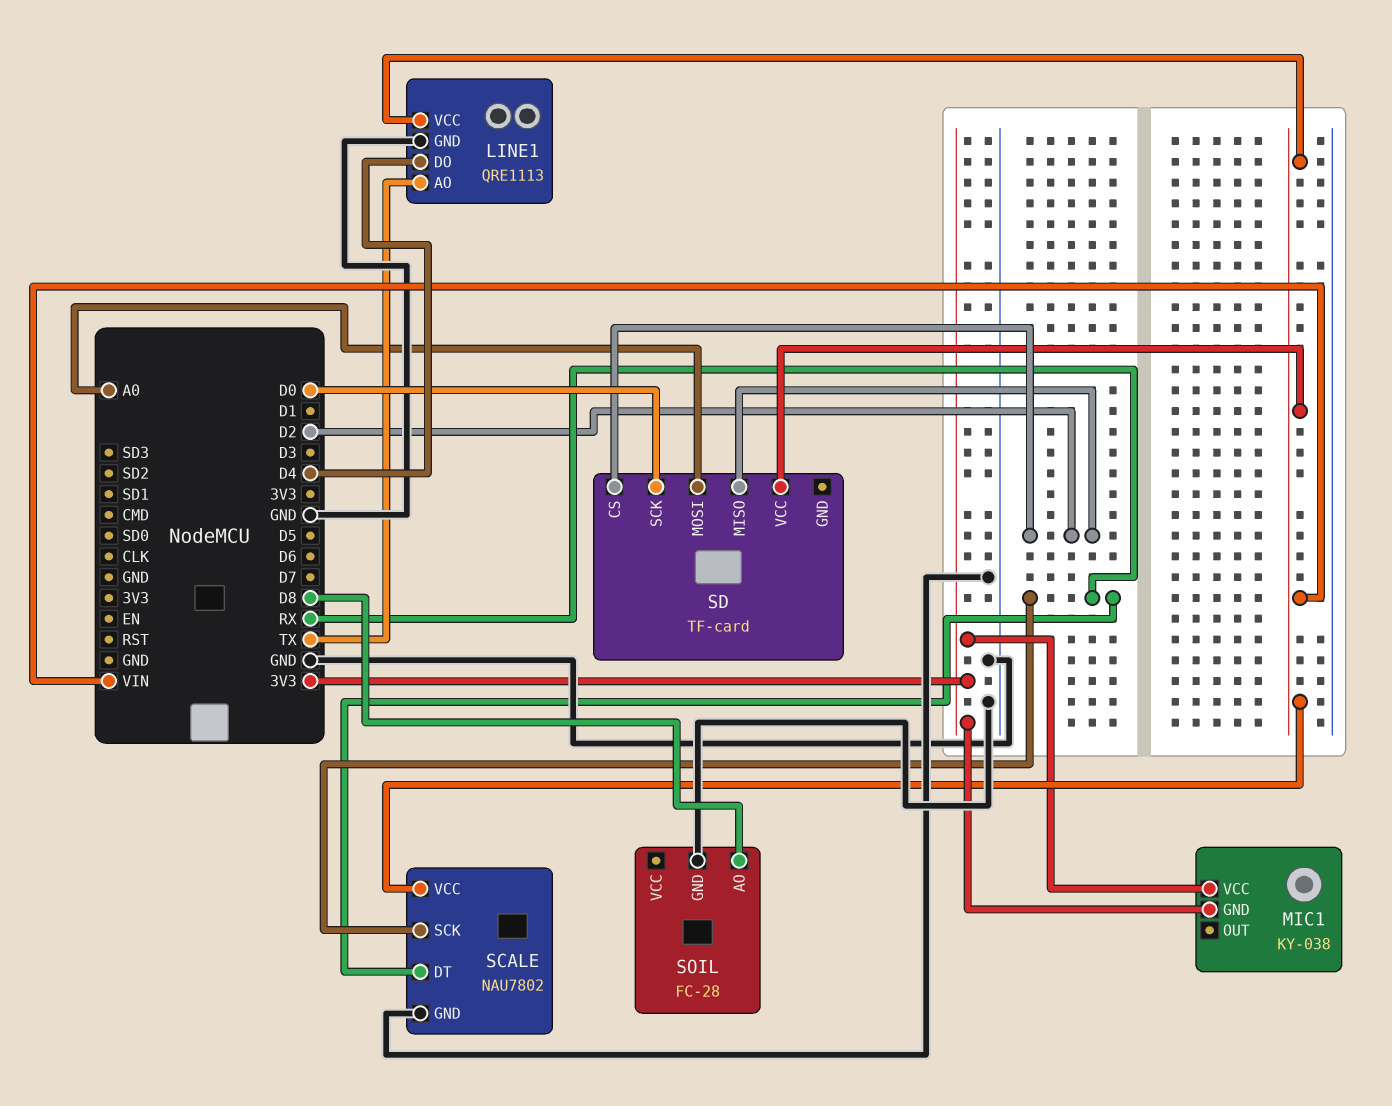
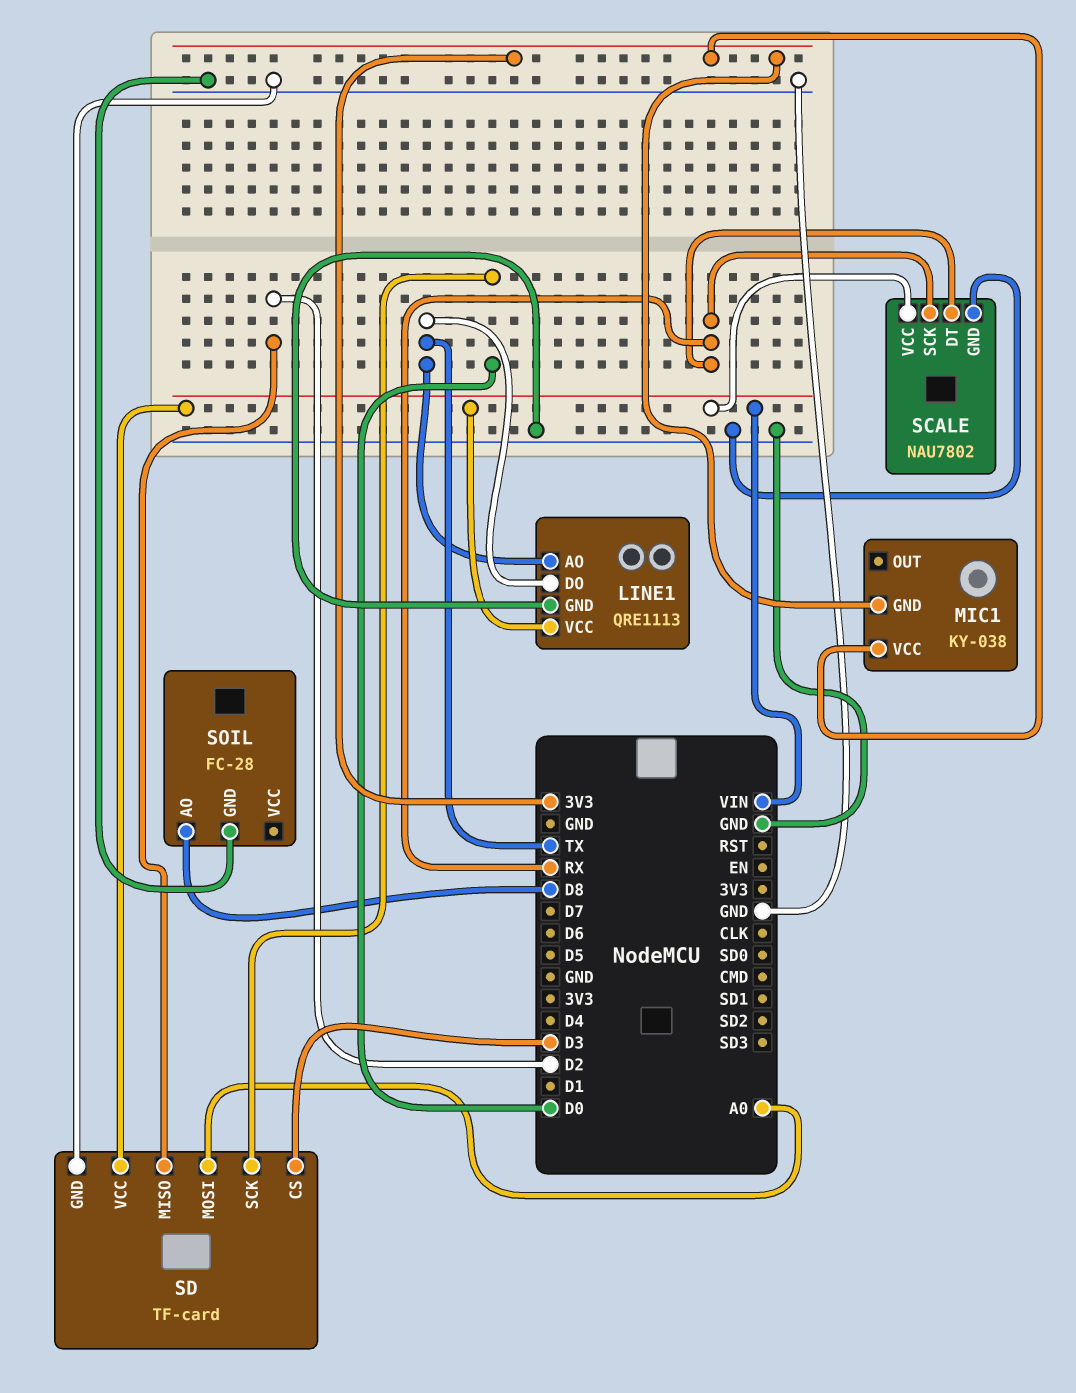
LINE1 pin DO: D4 -> TX
SD pin CS: D2 -> D3
SD pin GND: none -> GND

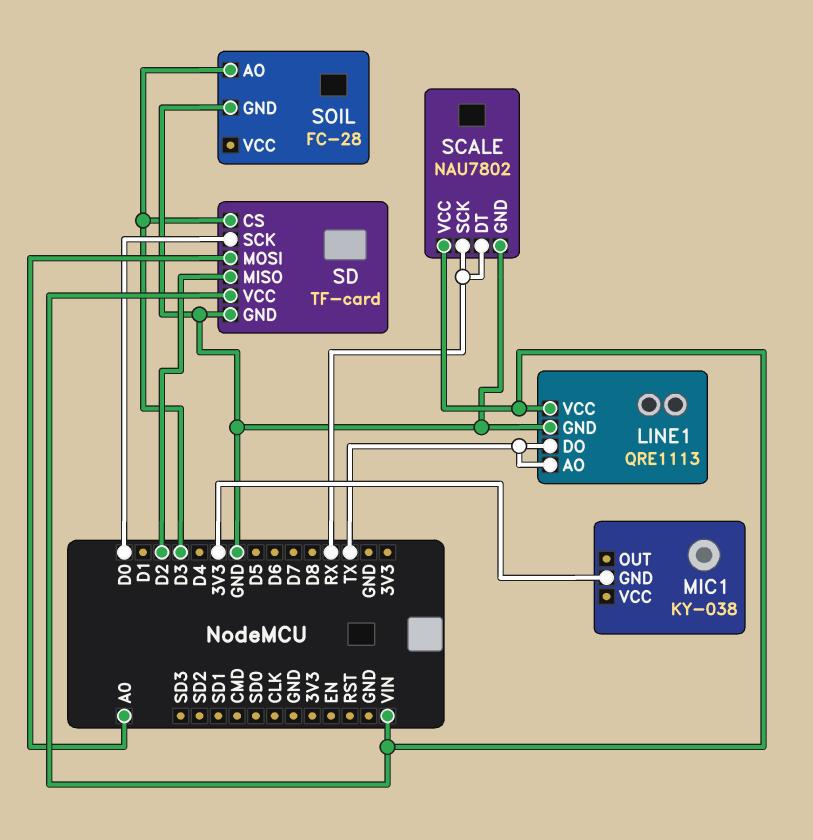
MIC1 pin VCC: 3V3 -> none
SOIL pin AO: D8 -> D3

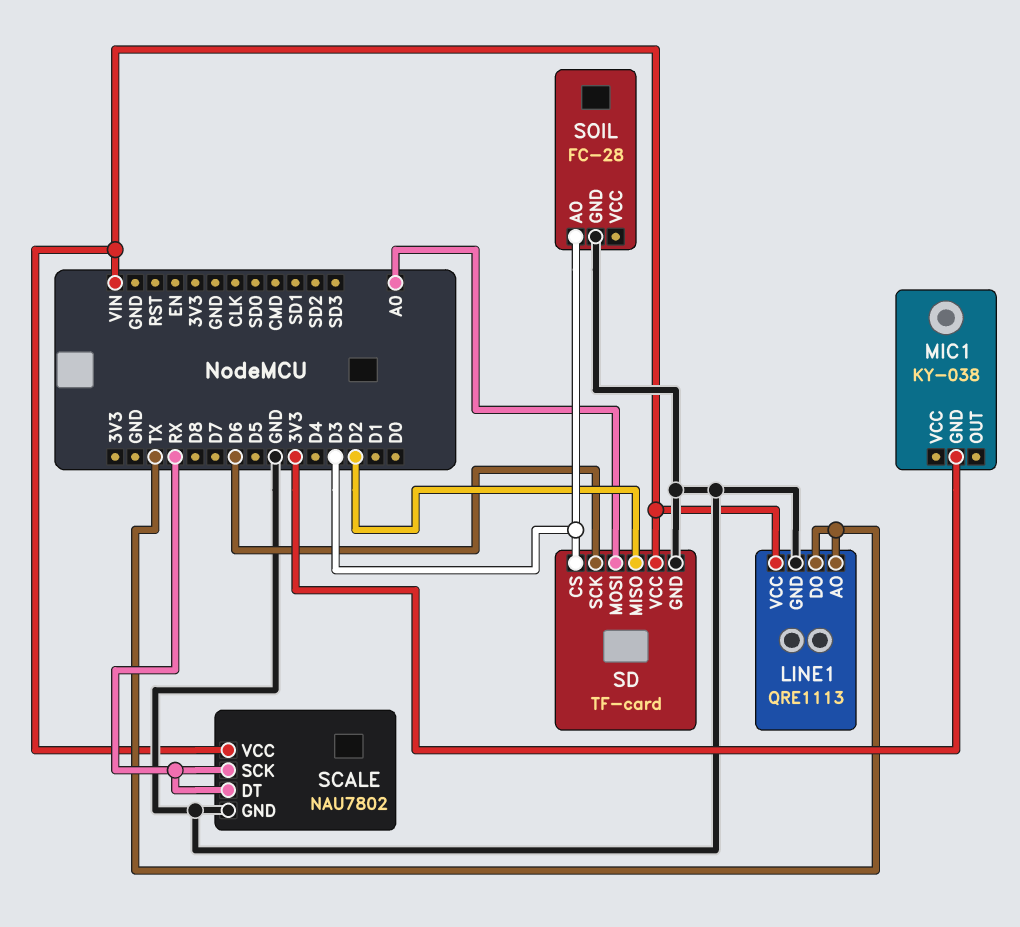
SD pin SCK: D0 -> D6

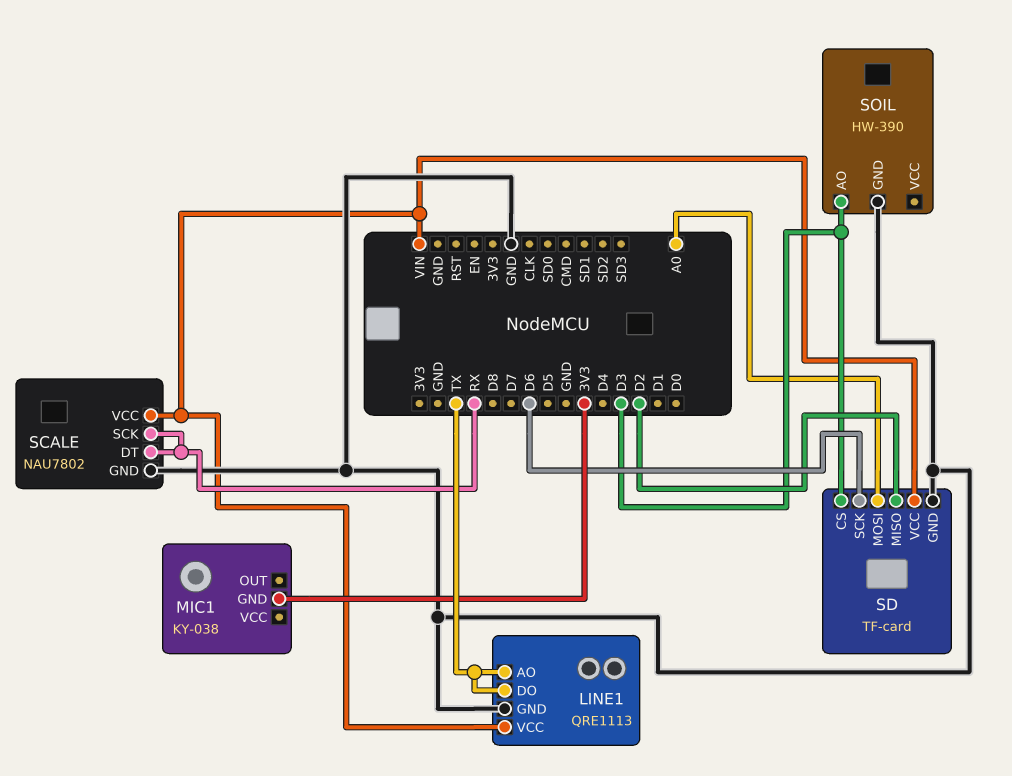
SOIL: FC-28 -> HW-390

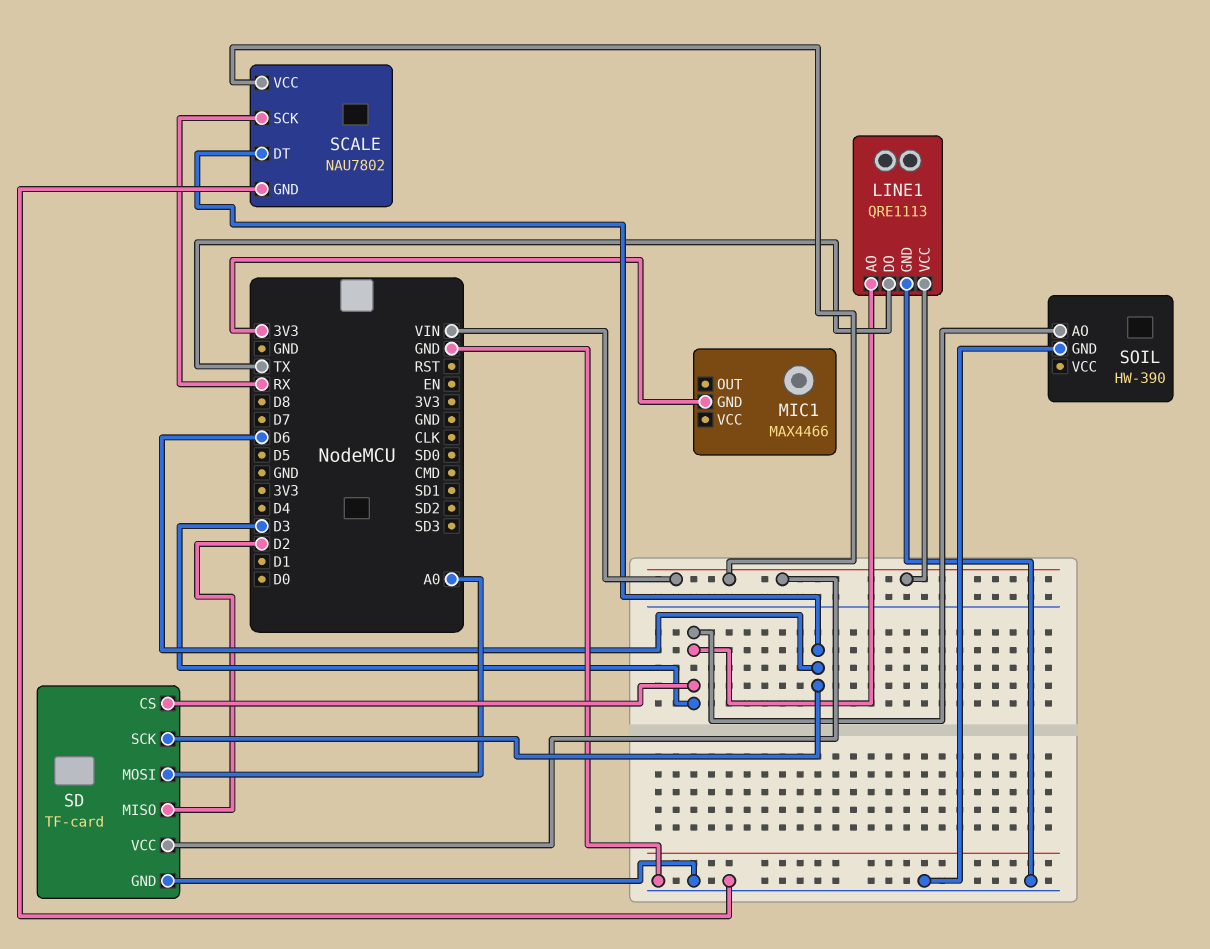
LINE1 pin AO: TX -> D3
MIC1: KY-038 -> MAX4466
SCALE pin DT: RX -> D6

